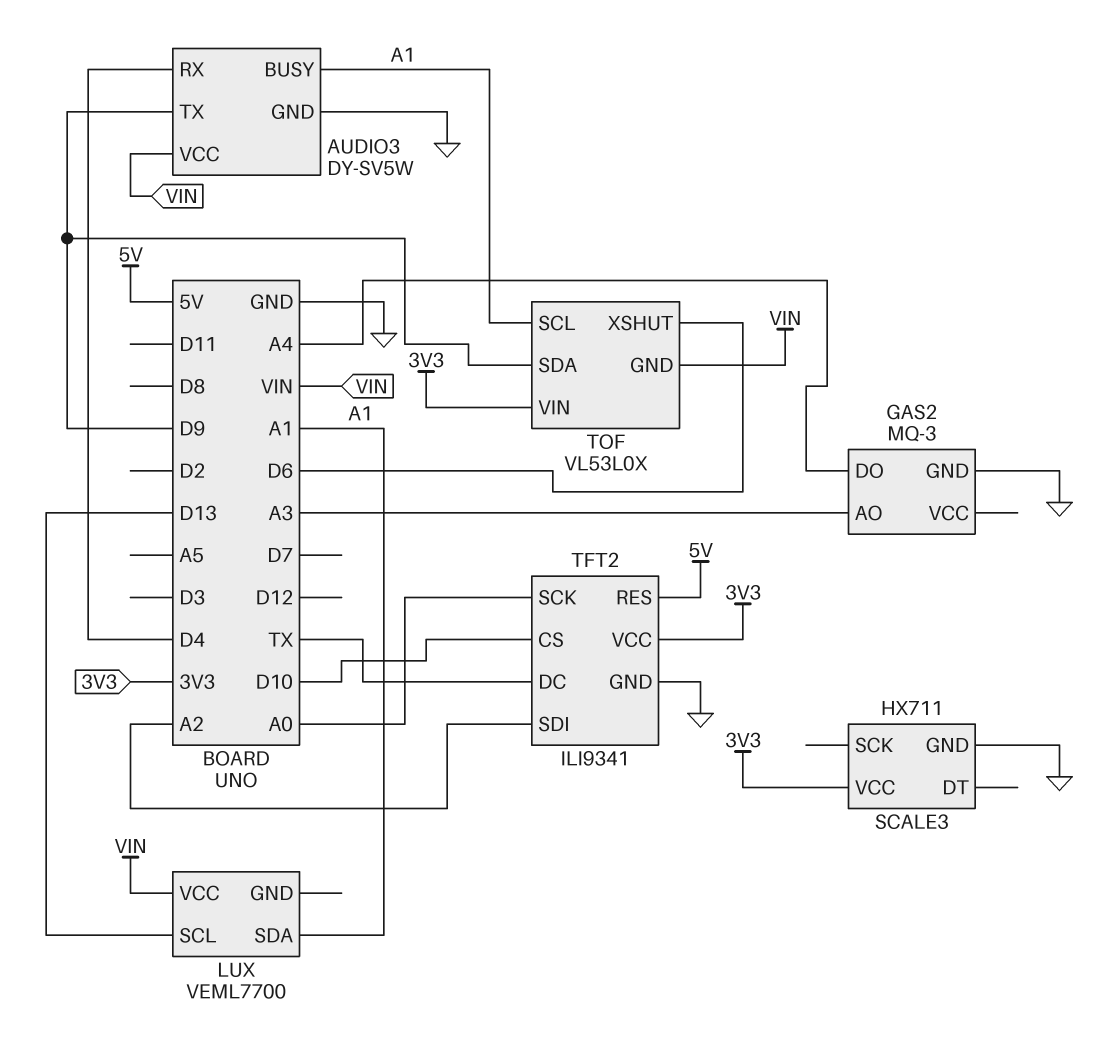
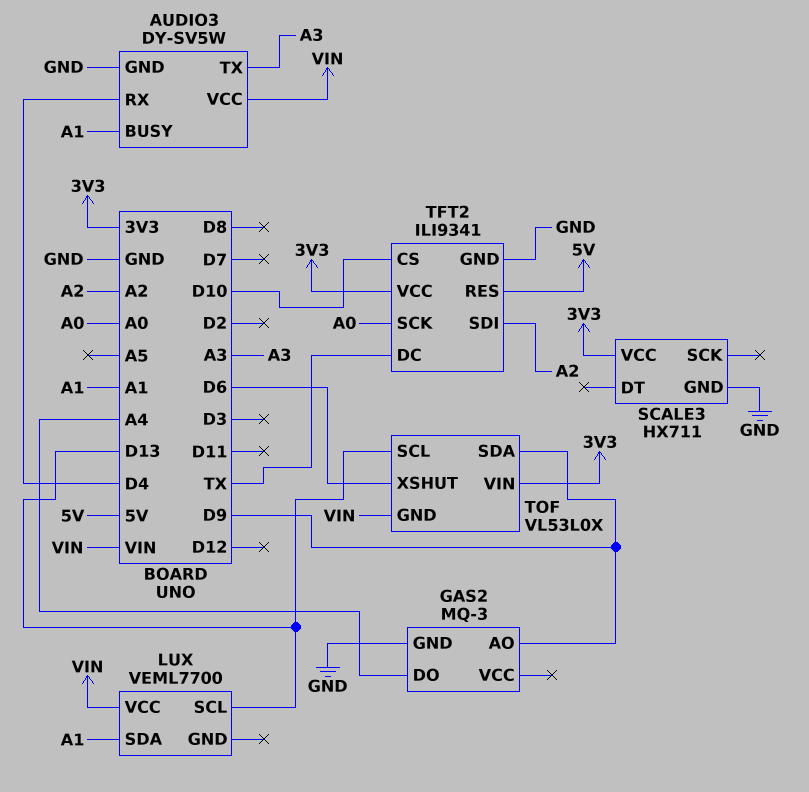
AUDIO3 pin TX: D9 -> A3
GAS2 pin AO: A3 -> D9
TOF pin SCL: A1 -> D13

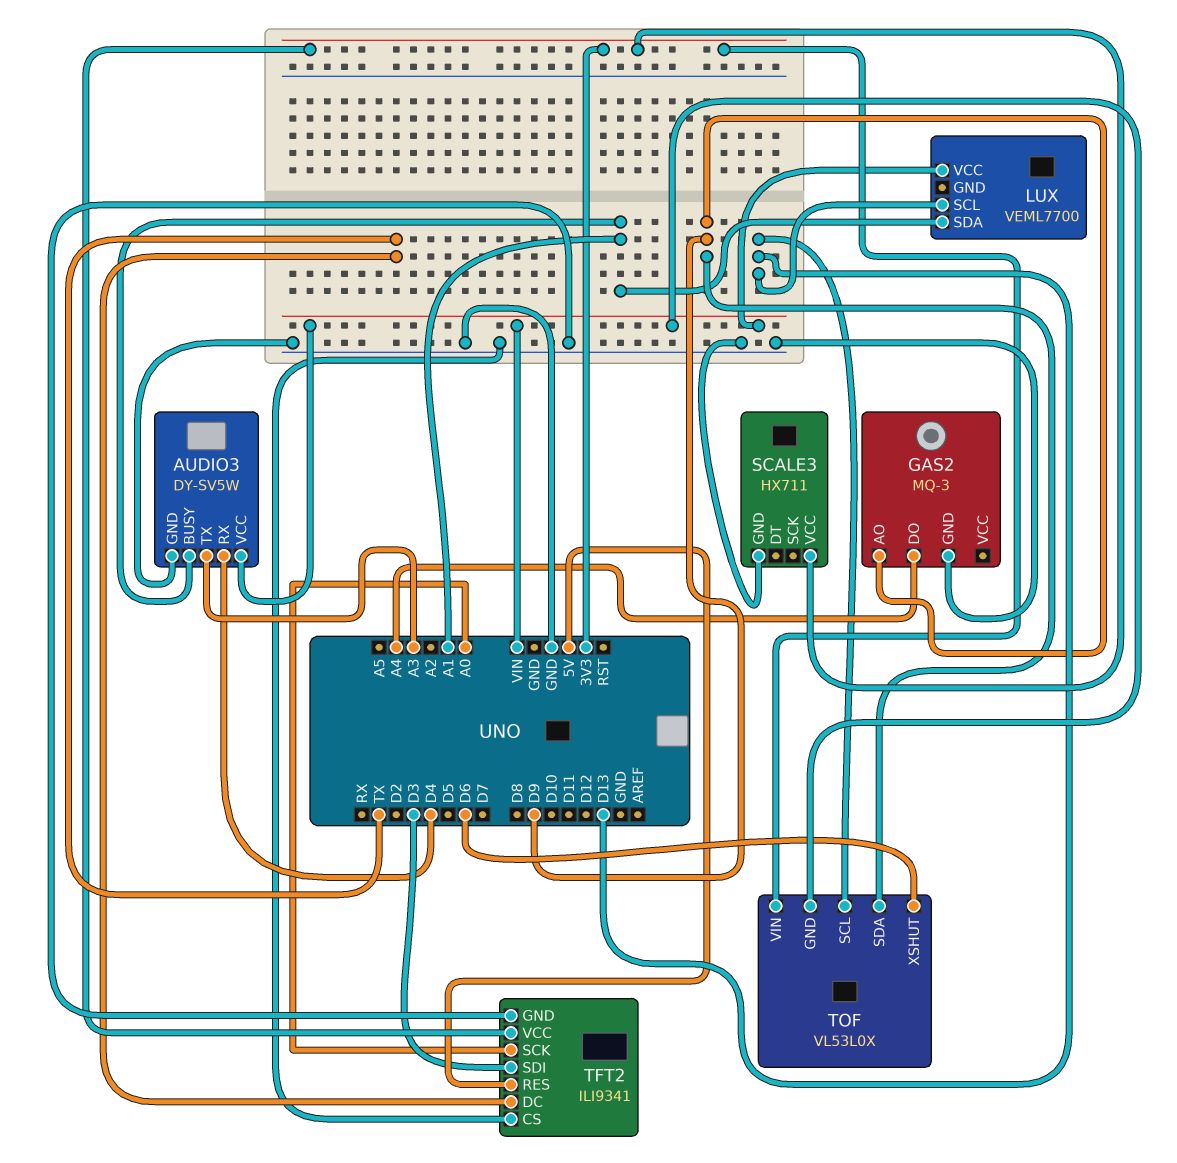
TFT2 pin CS: D10 -> GND
TFT2 pin SDI: A2 -> D3

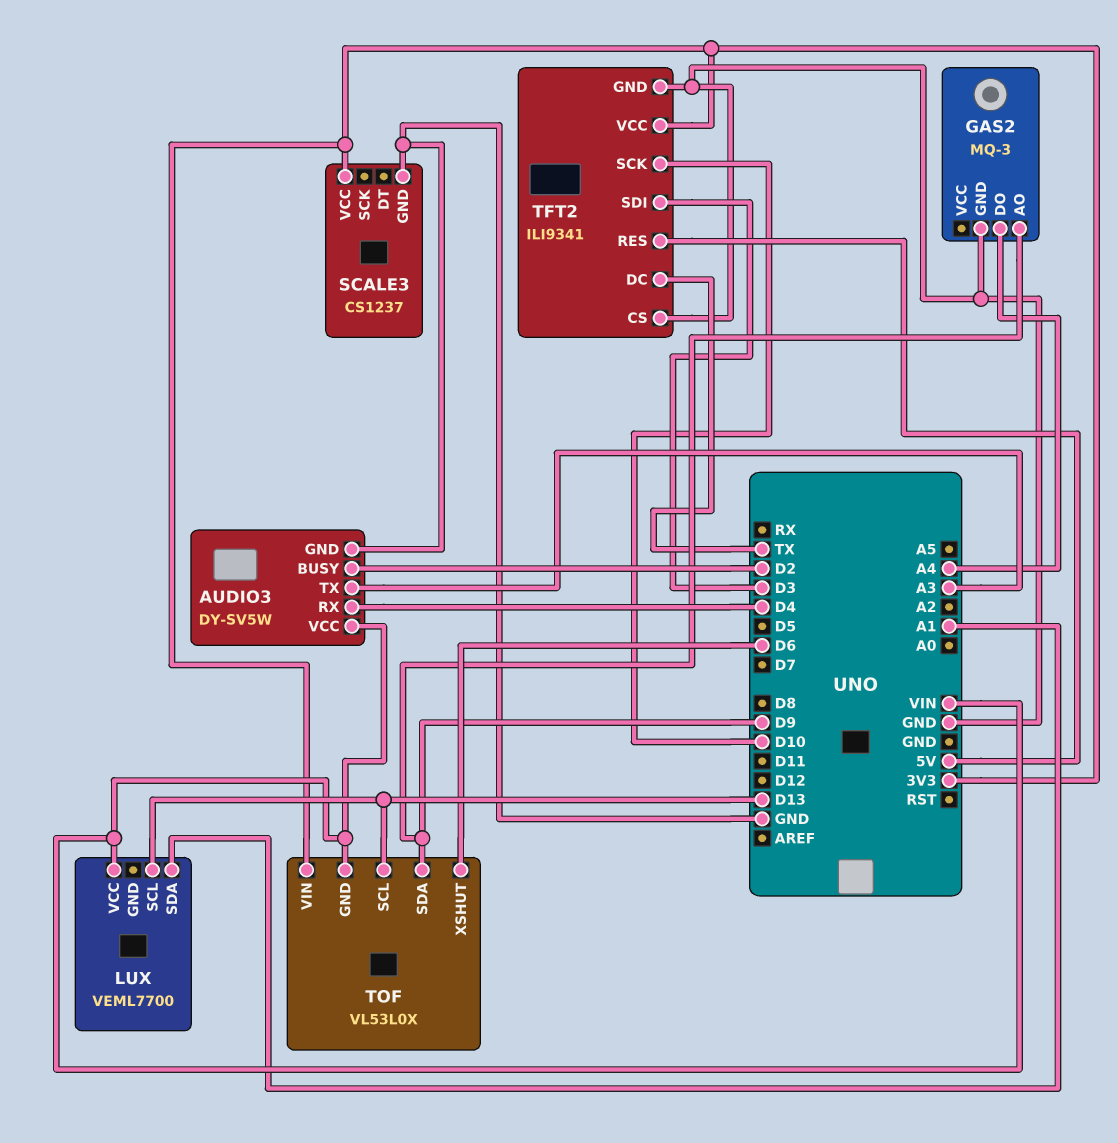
AUDIO3 pin BUSY: A1 -> D2
SCALE3: HX711 -> CS1237
TFT2 pin SCK: A0 -> D10

